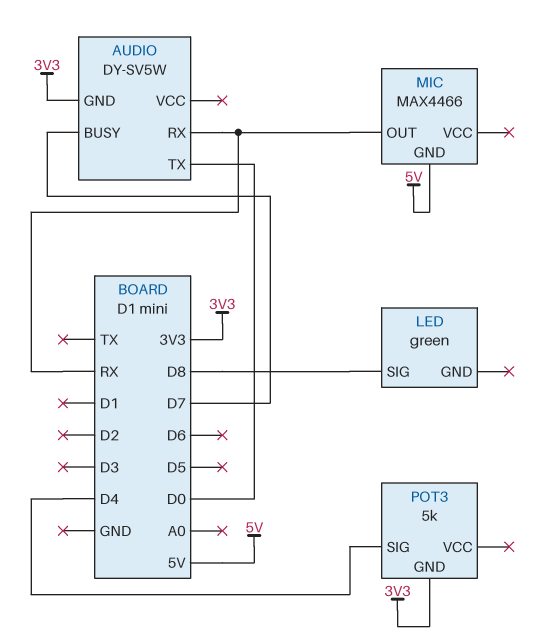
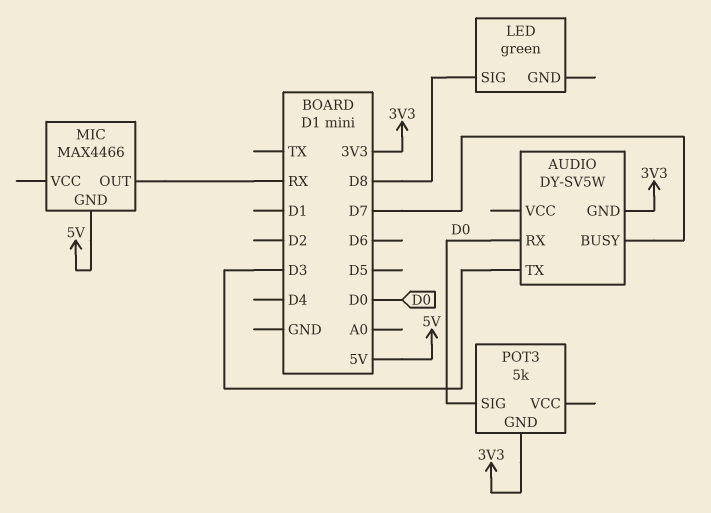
AUDIO pin RX: RX -> D0
AUDIO pin TX: D0 -> D3
POT3 pin SIG: D4 -> D0

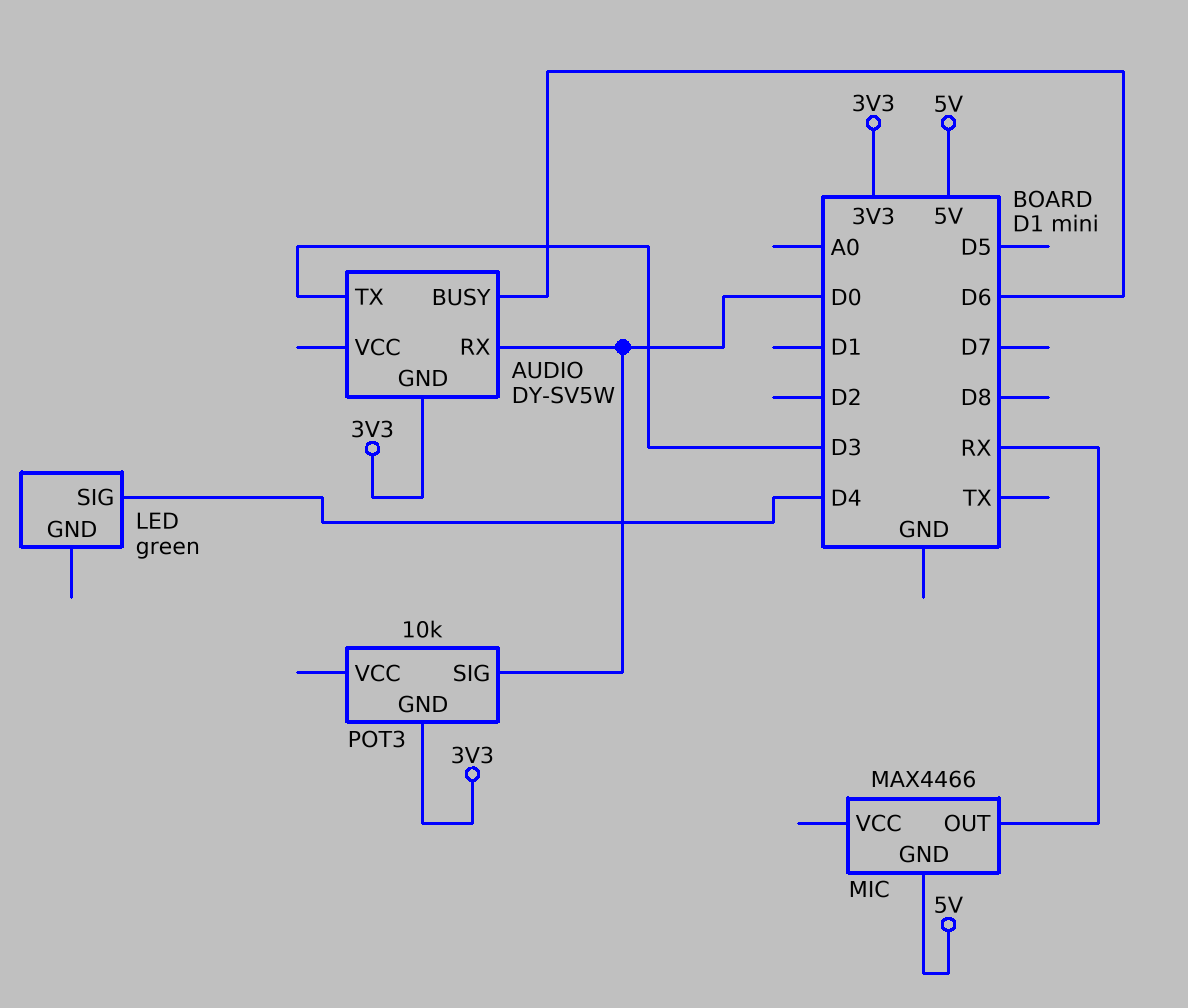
AUDIO pin BUSY: D7 -> D6
LED pin SIG: D8 -> D4
POT3: 5k -> 10k

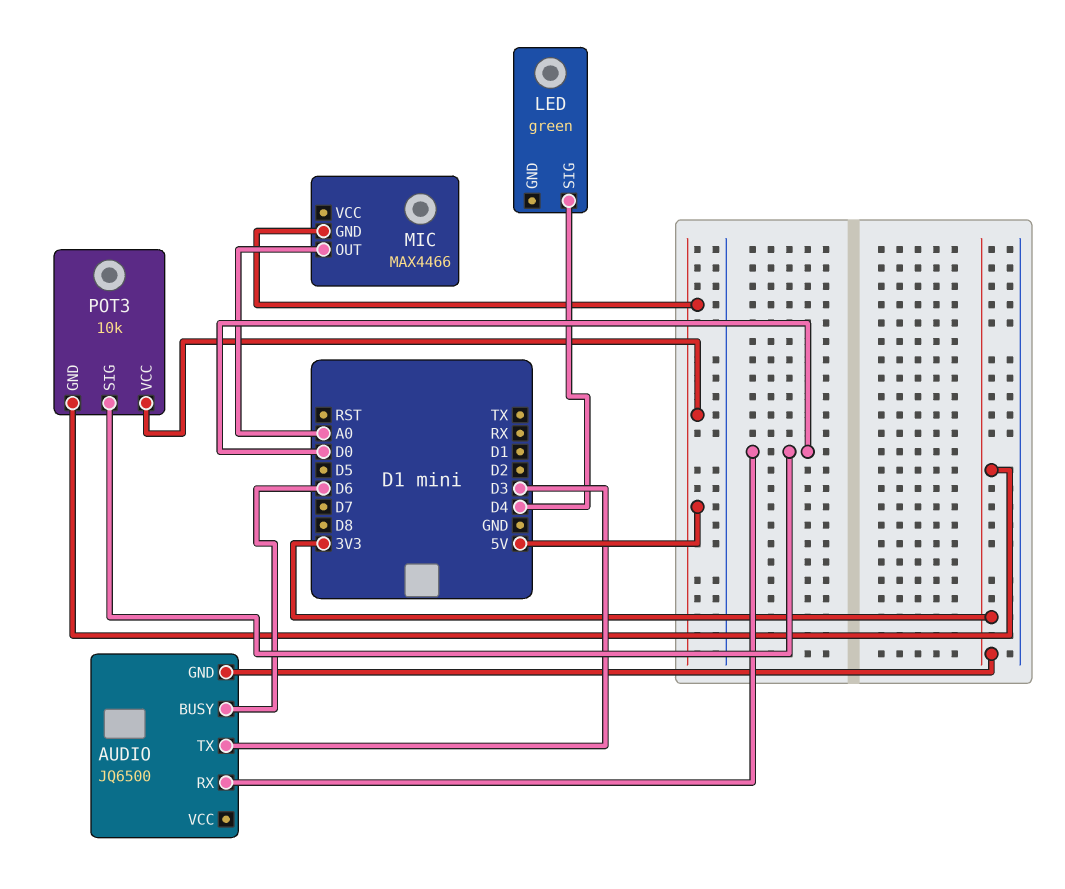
AUDIO: DY-SV5W -> JQ6500
MIC pin OUT: RX -> A0
POT3 pin VCC: none -> 5V

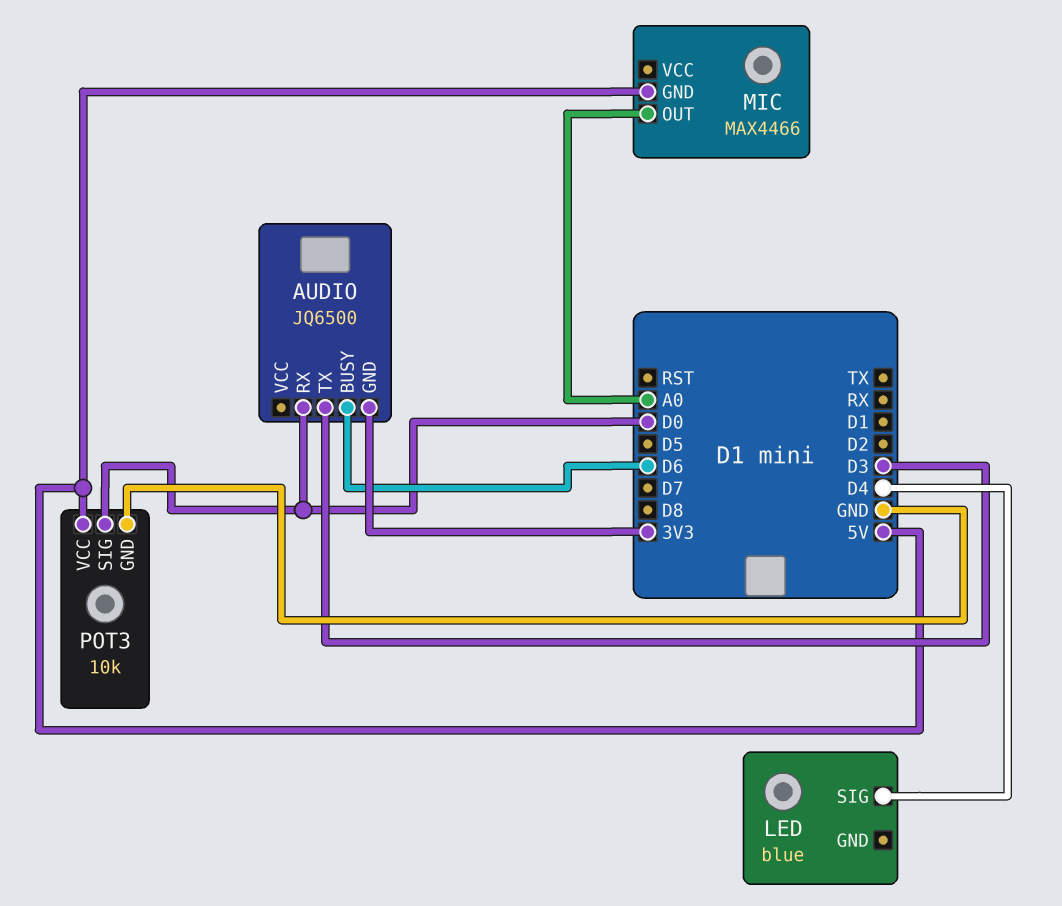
LED: green -> blue
POT3 pin GND: 3V3 -> GND

